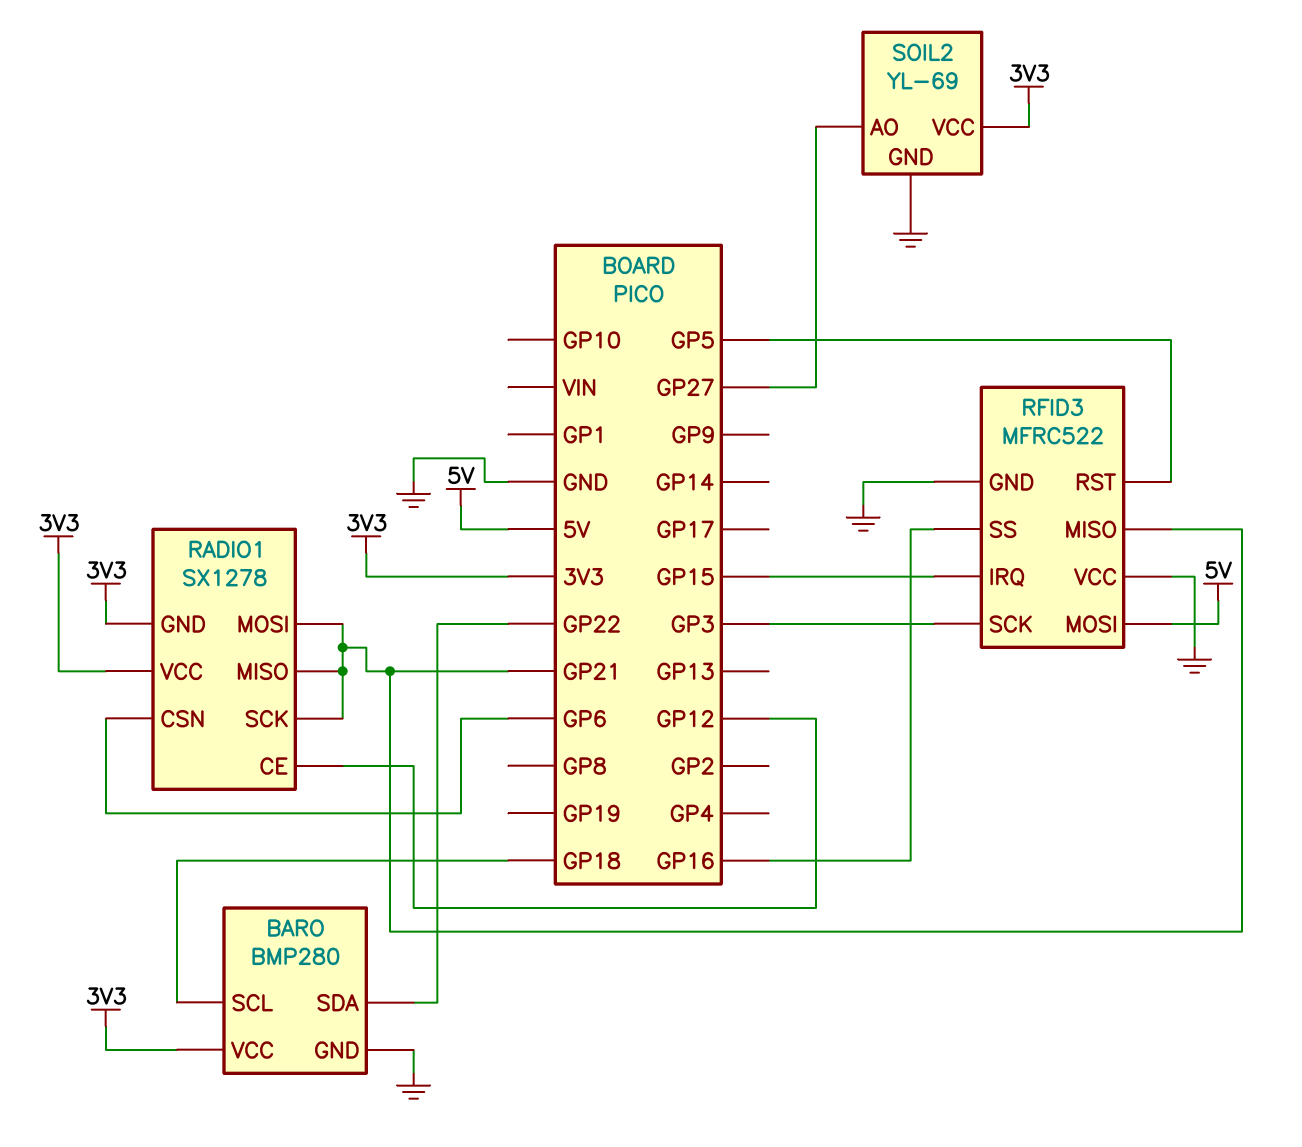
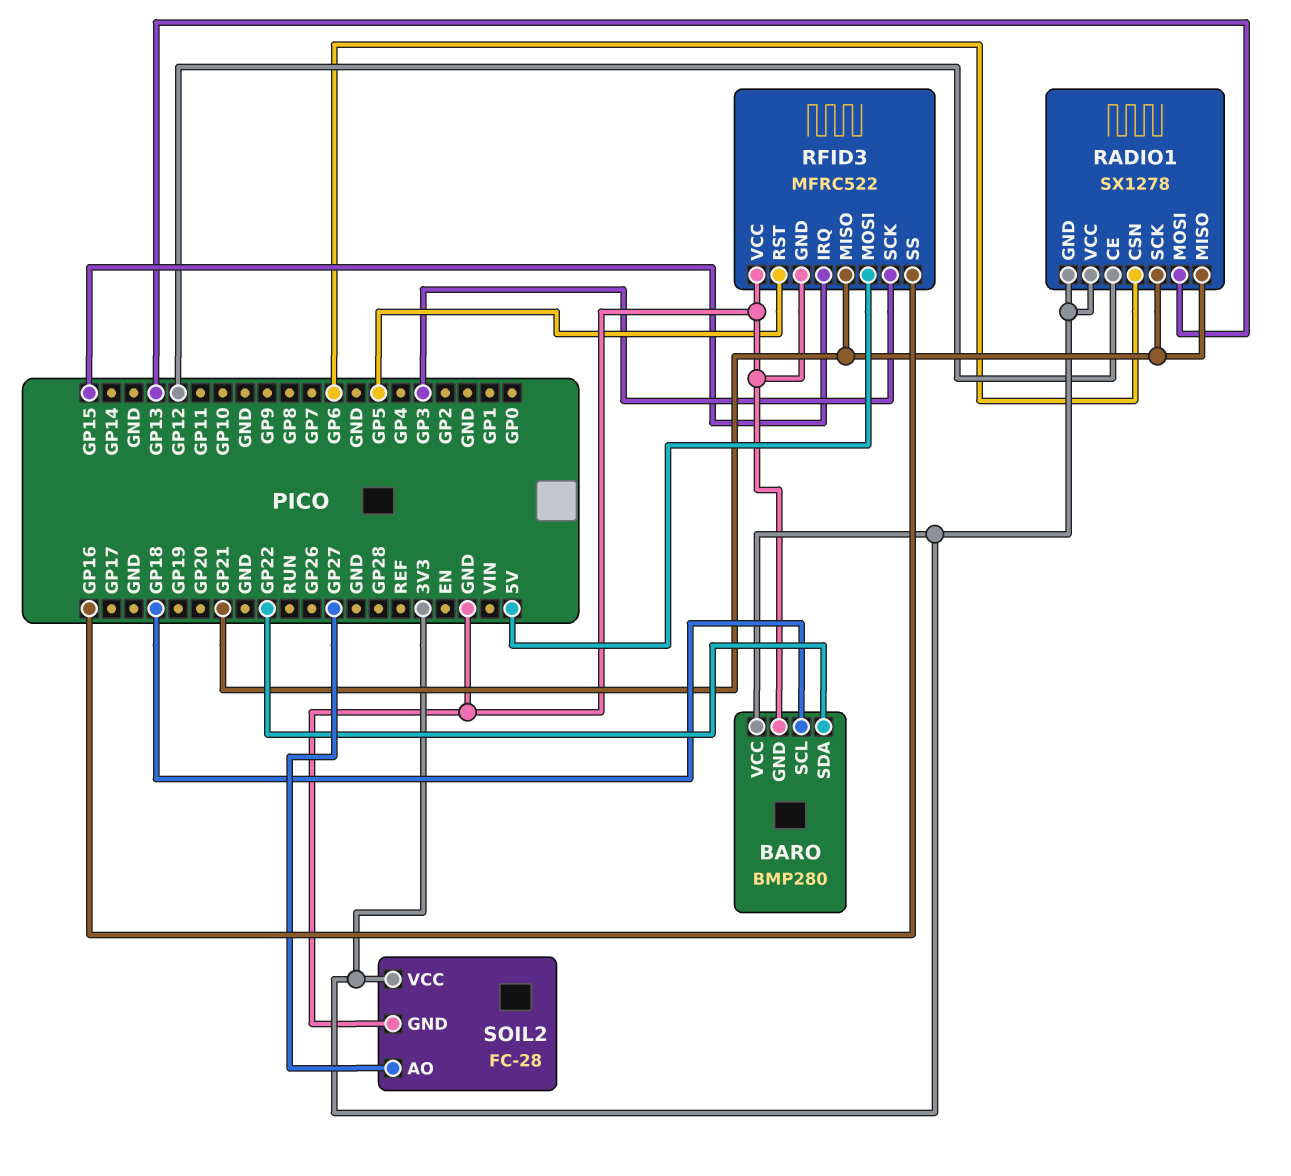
RADIO1 pin MOSI: GP21 -> GP13
SOIL2: YL-69 -> FC-28

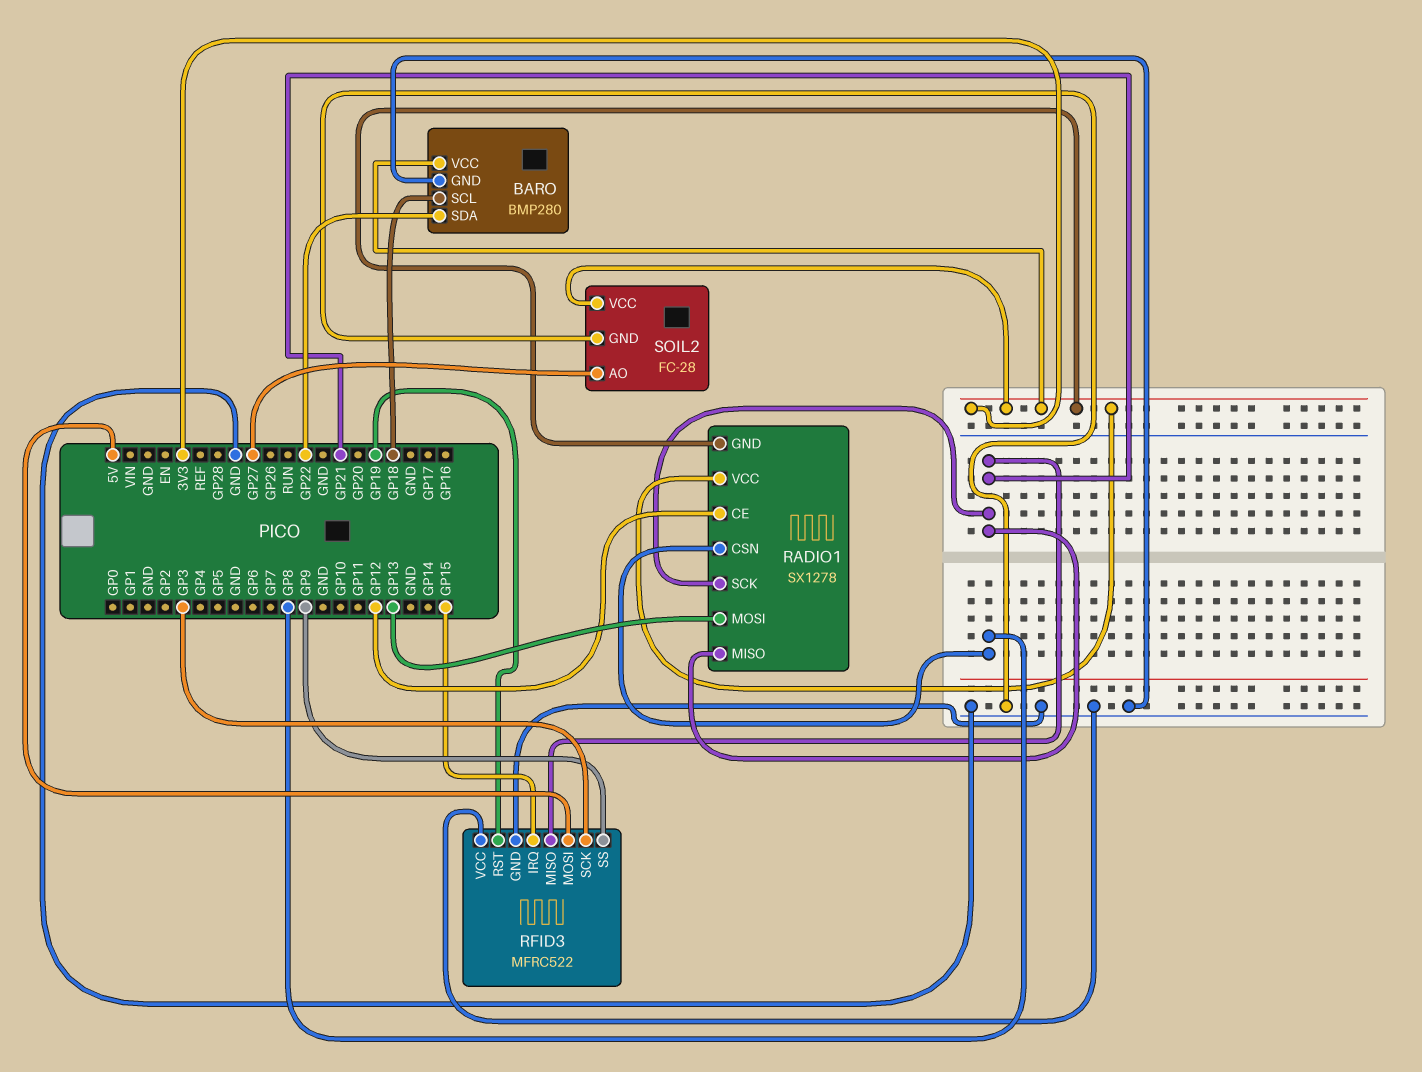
RADIO1 pin CSN: GP6 -> GP8
RFID3 pin RST: GP5 -> GP19
RFID3 pin SS: GP16 -> GP9

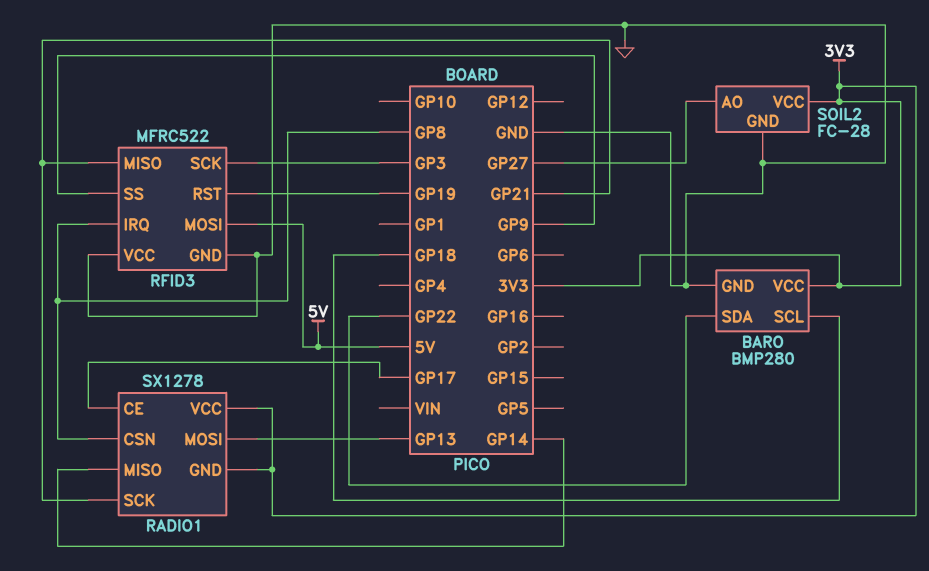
RADIO1 pin CE: GP12 -> GP17
RADIO1 pin MISO: GP21 -> GP14
RFID3 pin IRQ: GP15 -> GP8

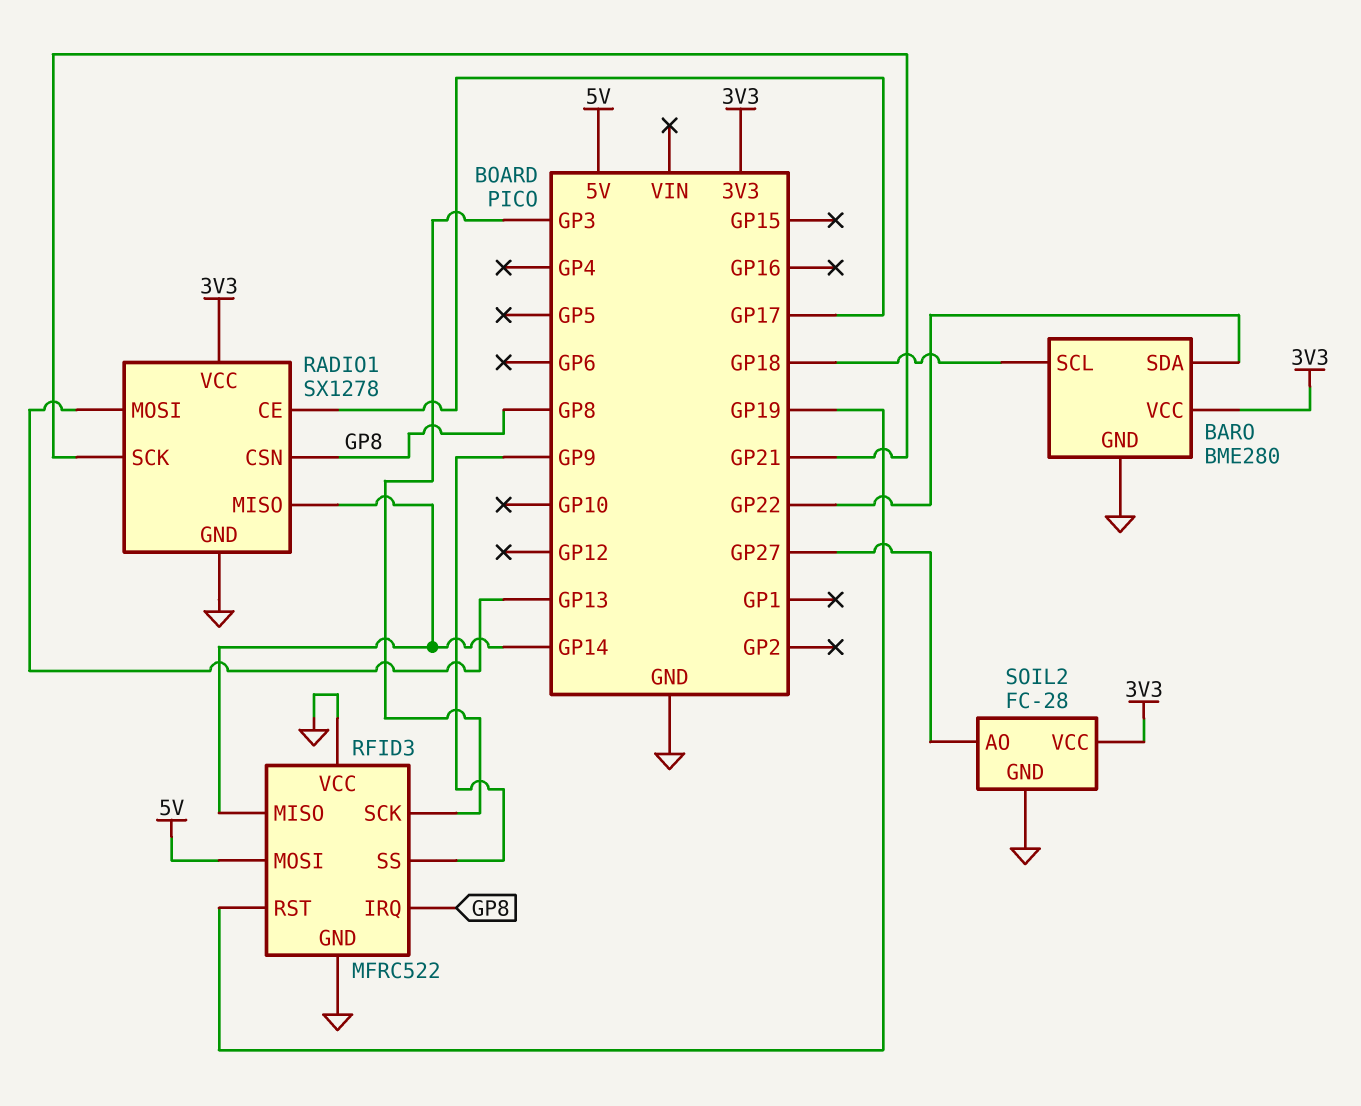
BARO: BMP280 -> BME280
RADIO1 pin GND: 3V3 -> GND
RFID3 pin MISO: GP21 -> GP14

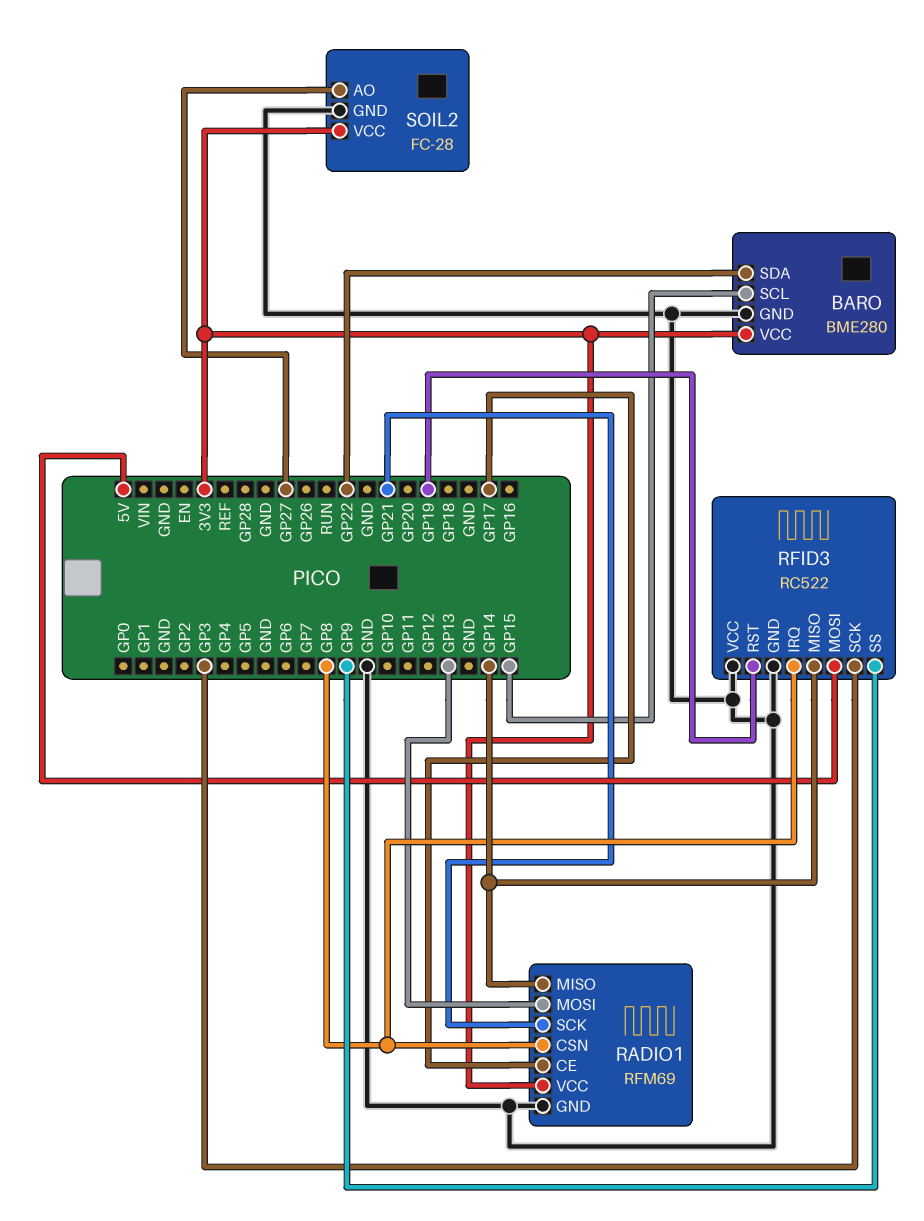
BARO pin SCL: GP18 -> GP15
RADIO1: SX1278 -> RFM69
RFID3: MFRC522 -> RC522

